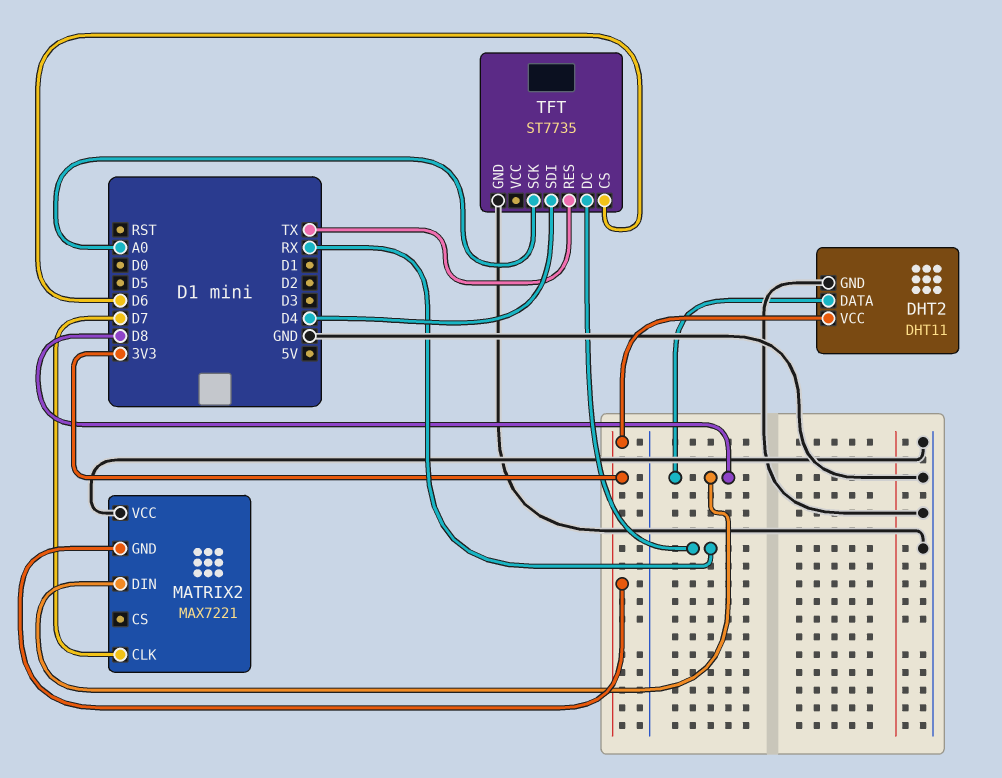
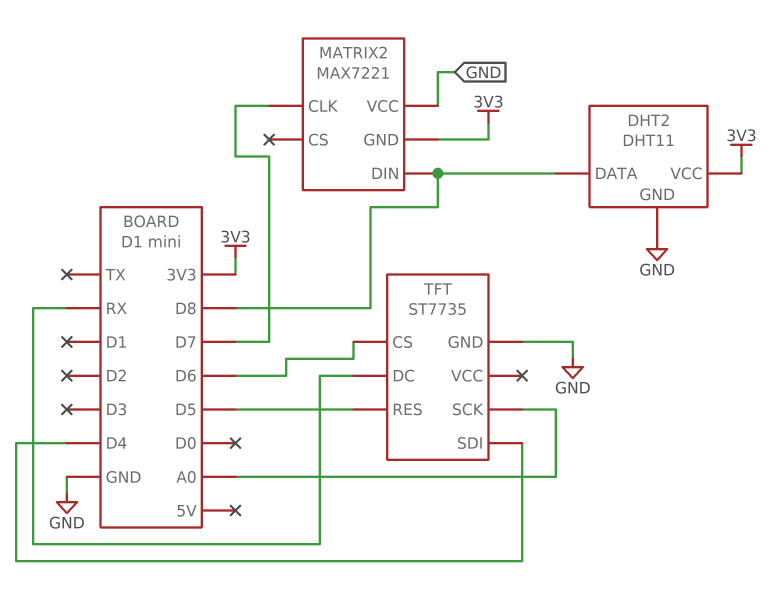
TFT pin RES: TX -> D5

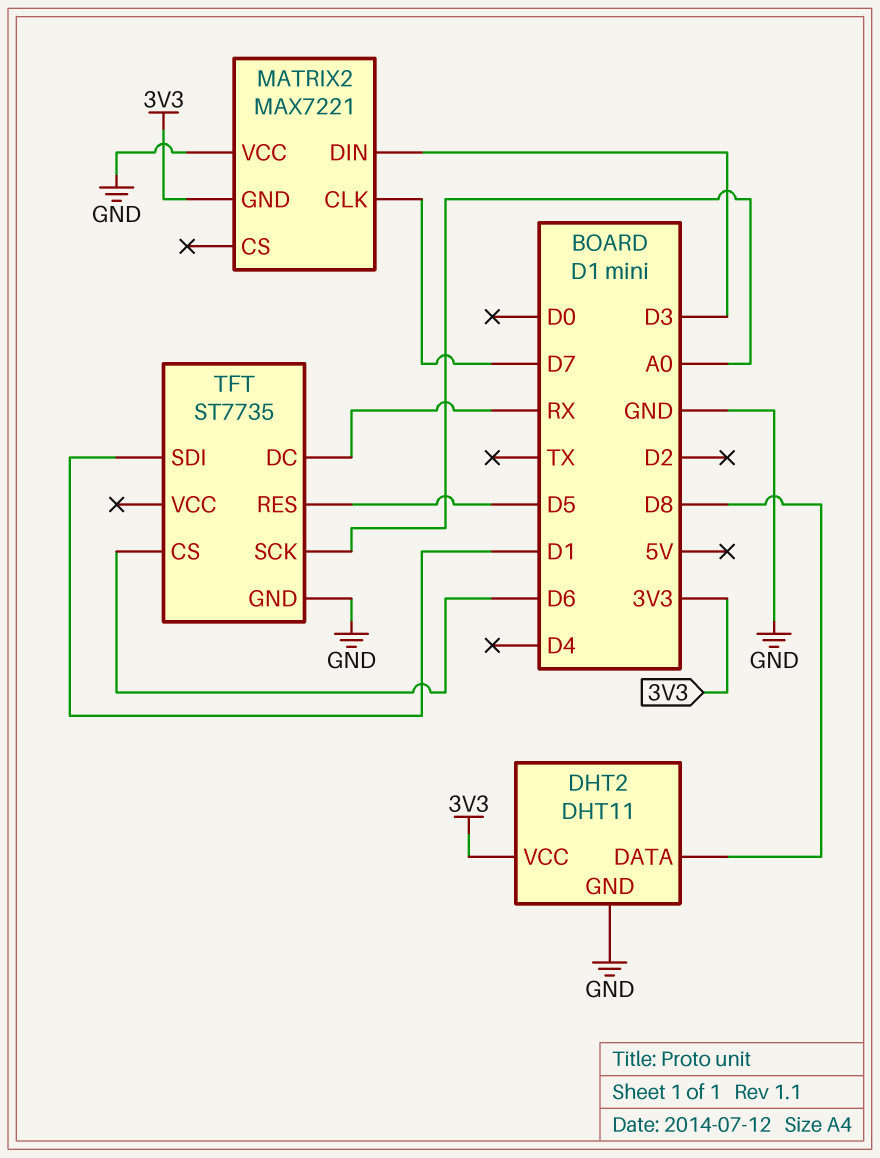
MATRIX2 pin DIN: D8 -> D3
TFT pin SDI: D4 -> D1

